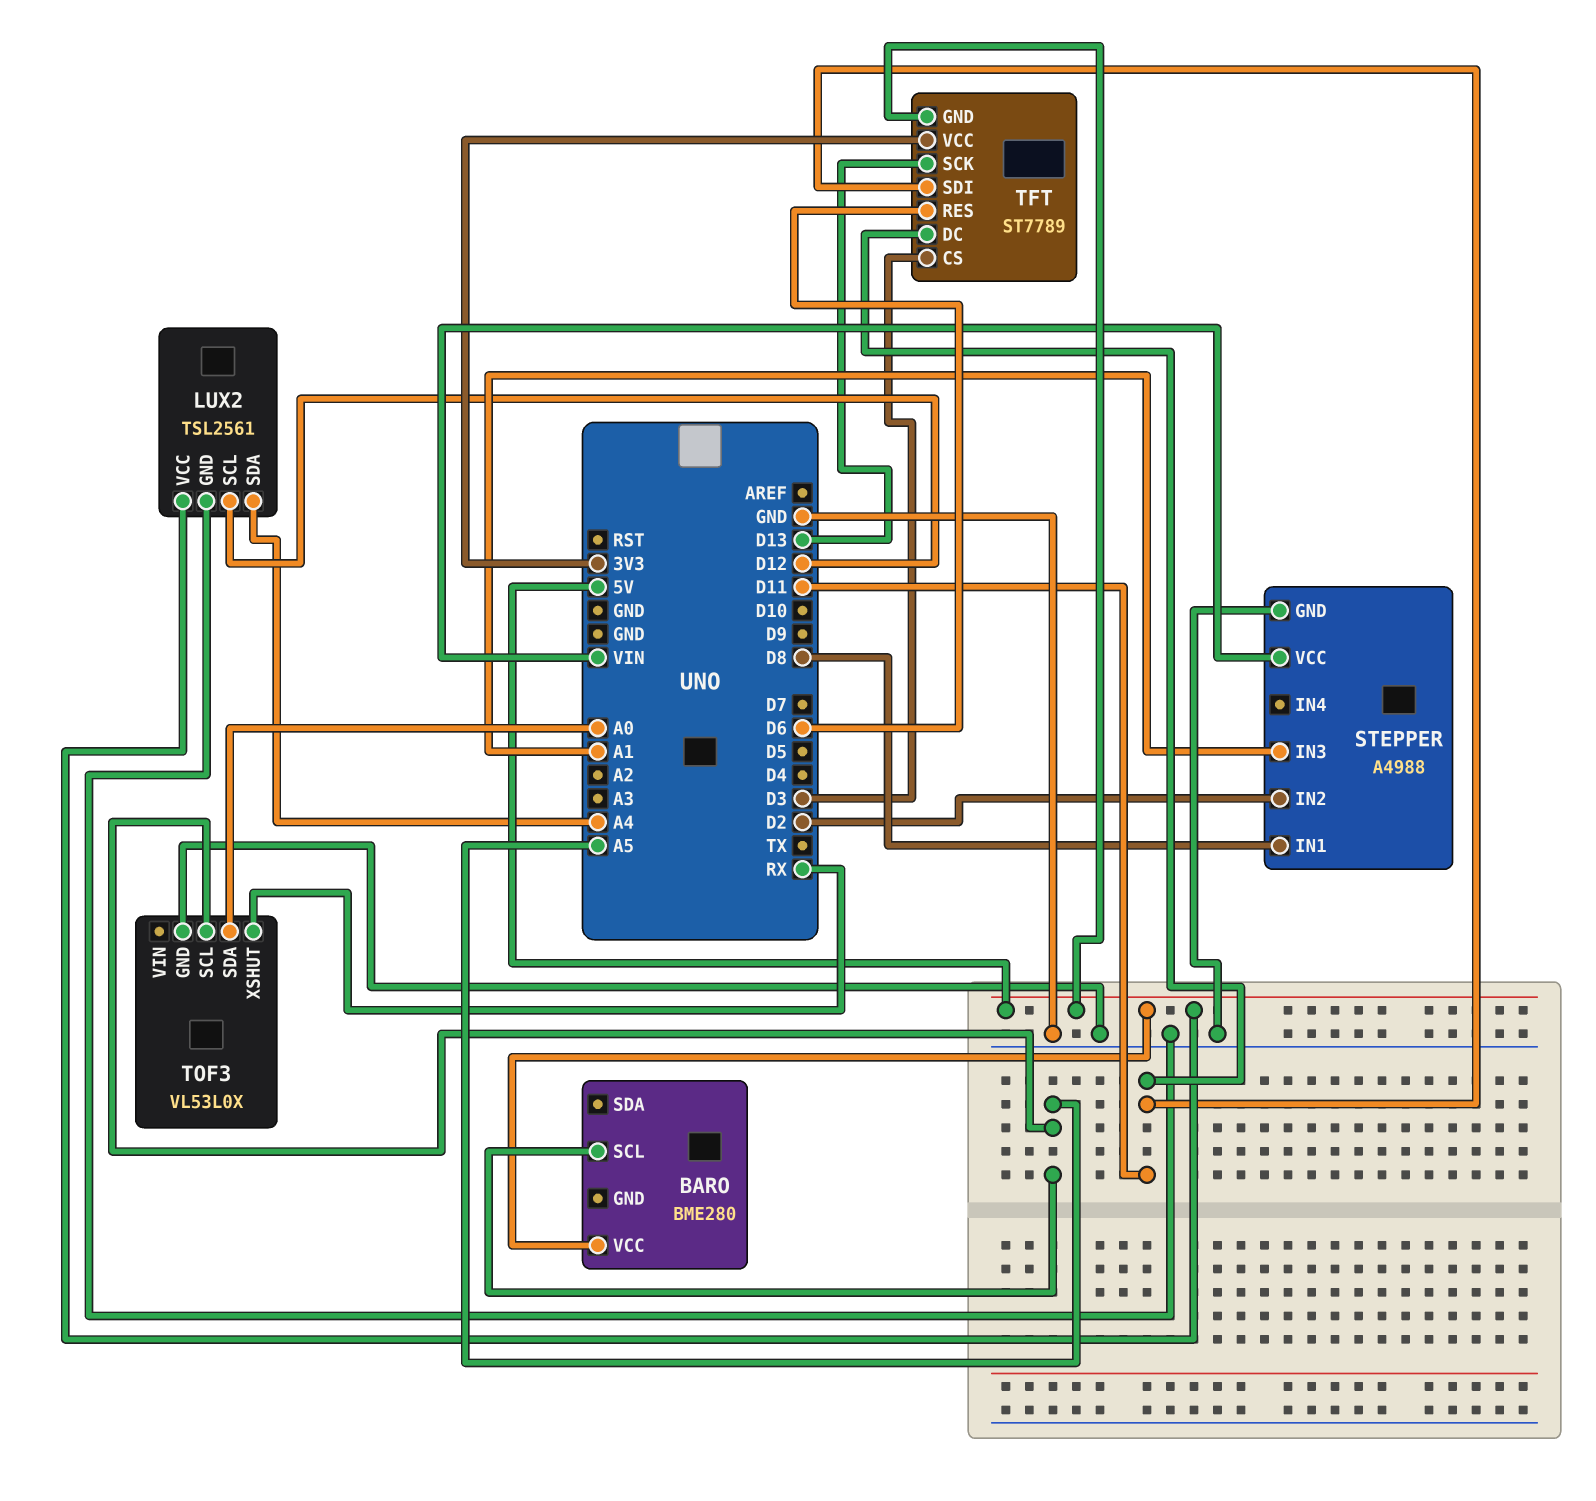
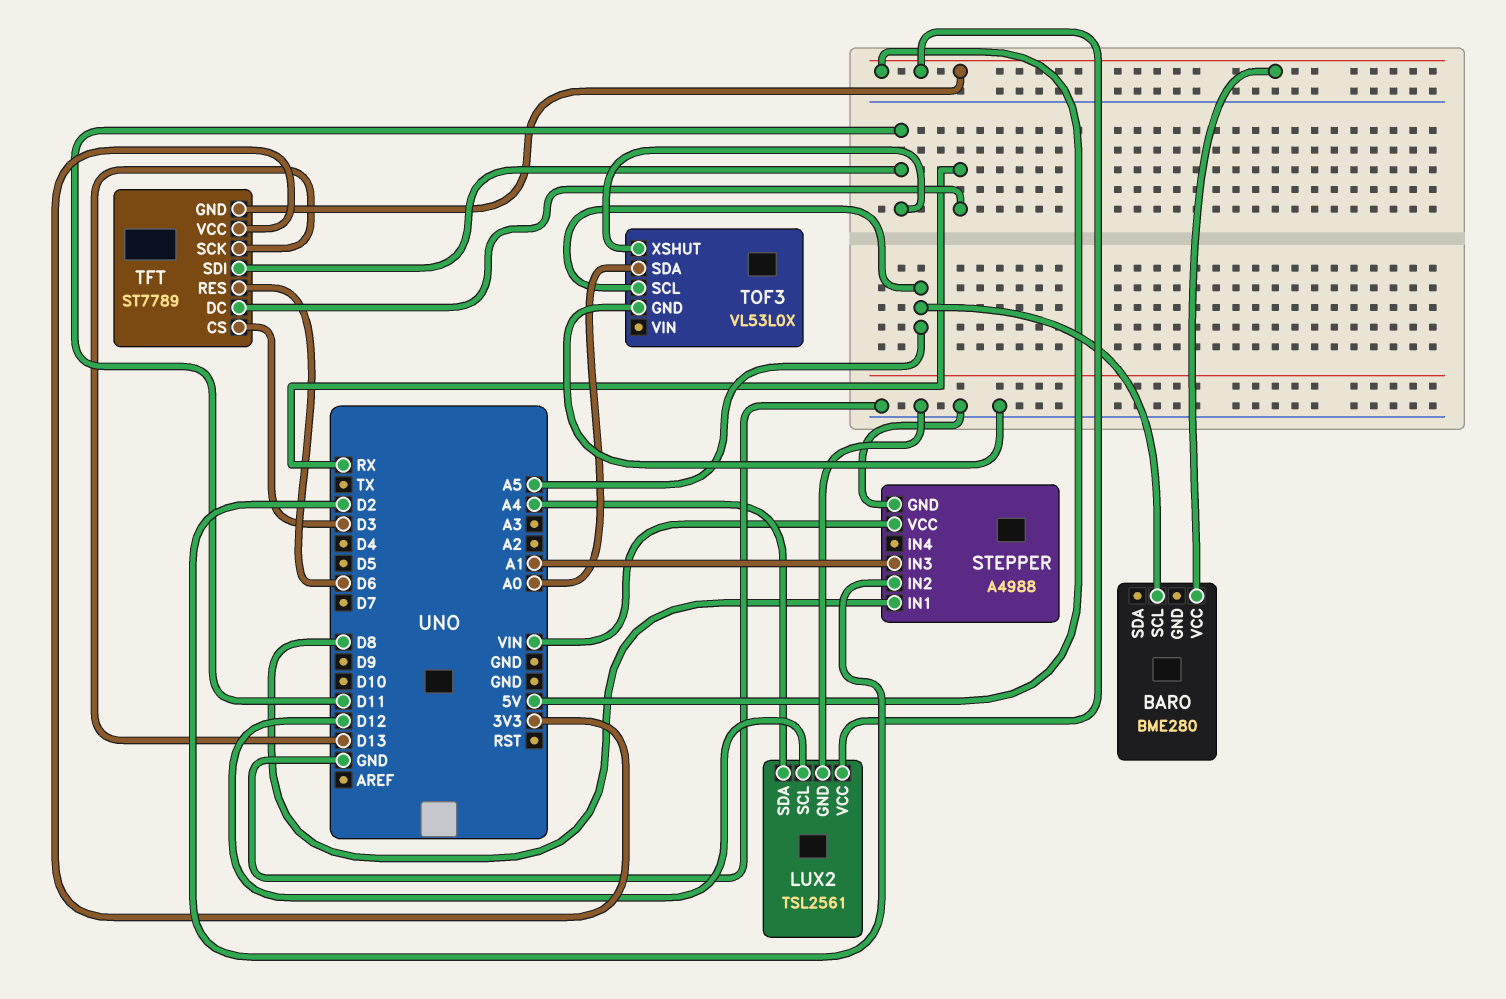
TFT pin DC: D11 -> RX
TOF3 pin XSHUT: RX -> D11

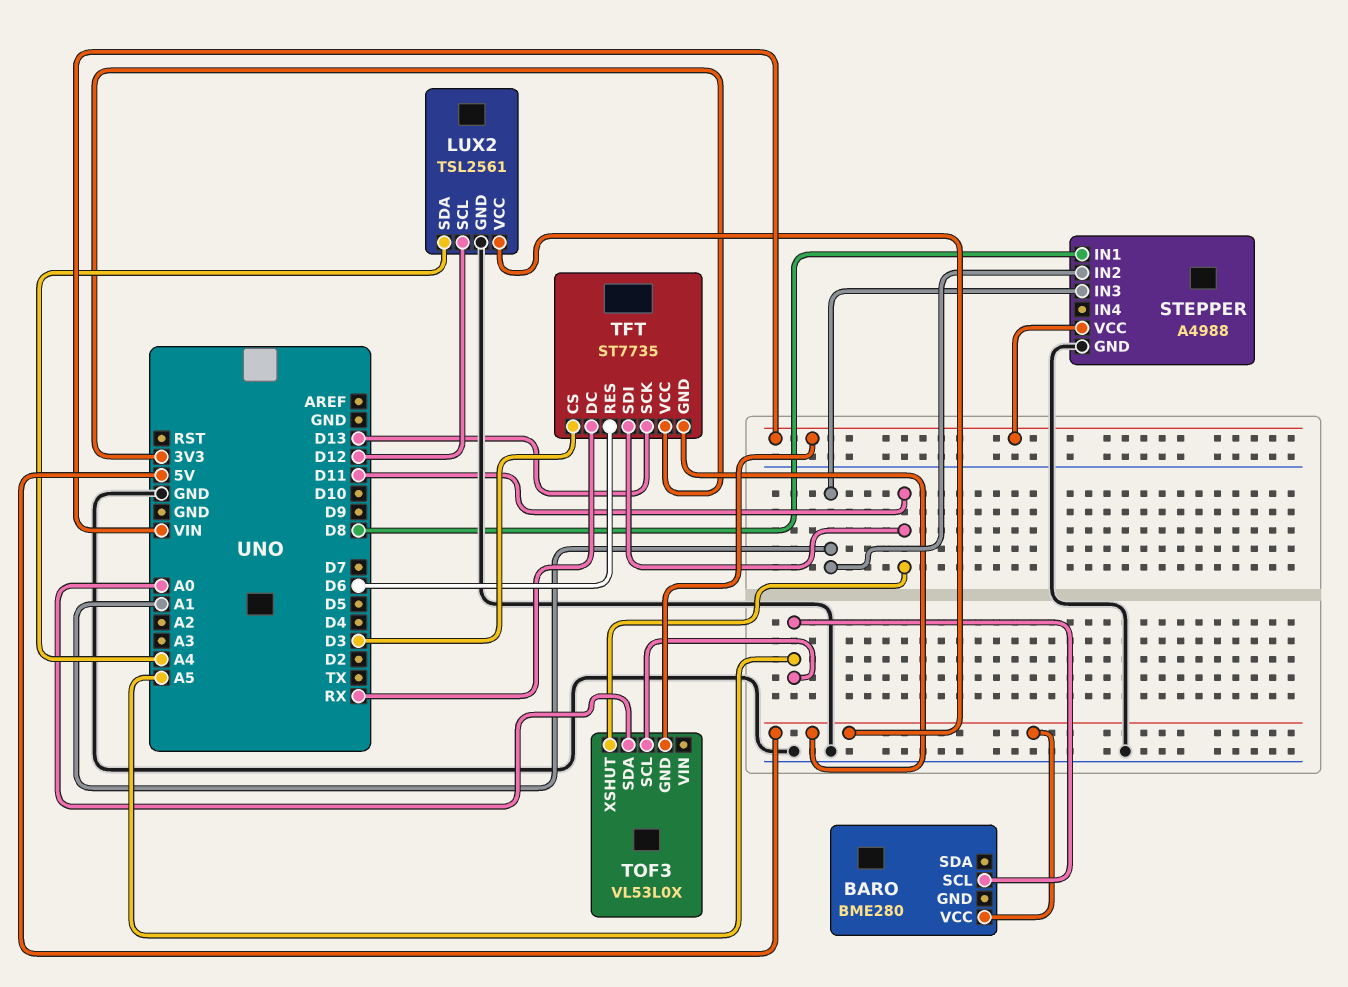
STEPPER pin IN2: D2 -> A1
TFT: ST7789 -> ST7735
TOF3 pin GND: GND -> VIN

